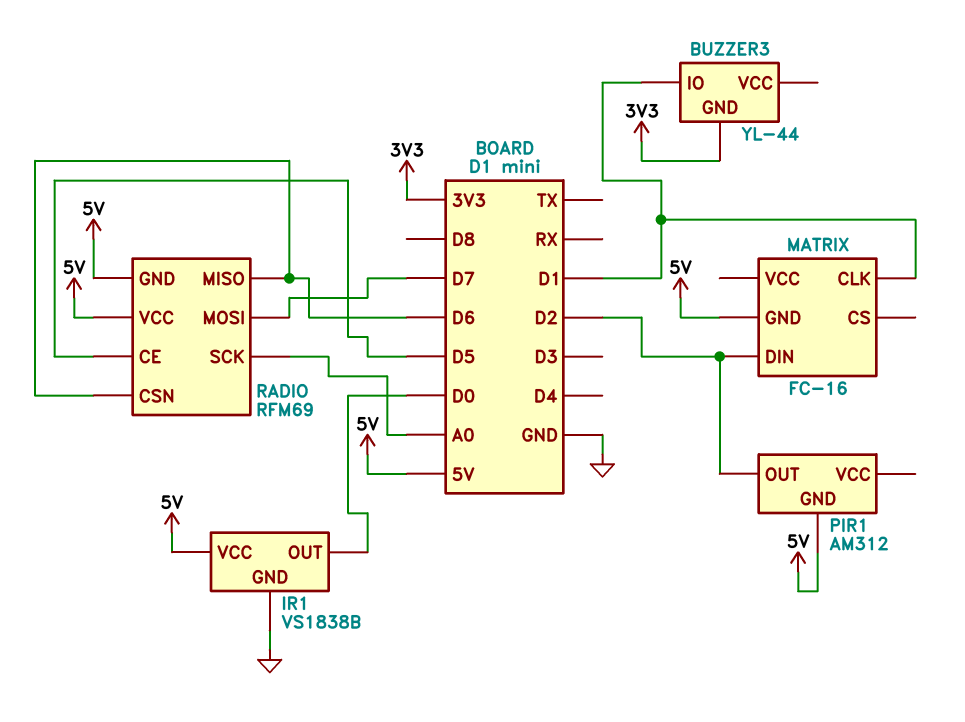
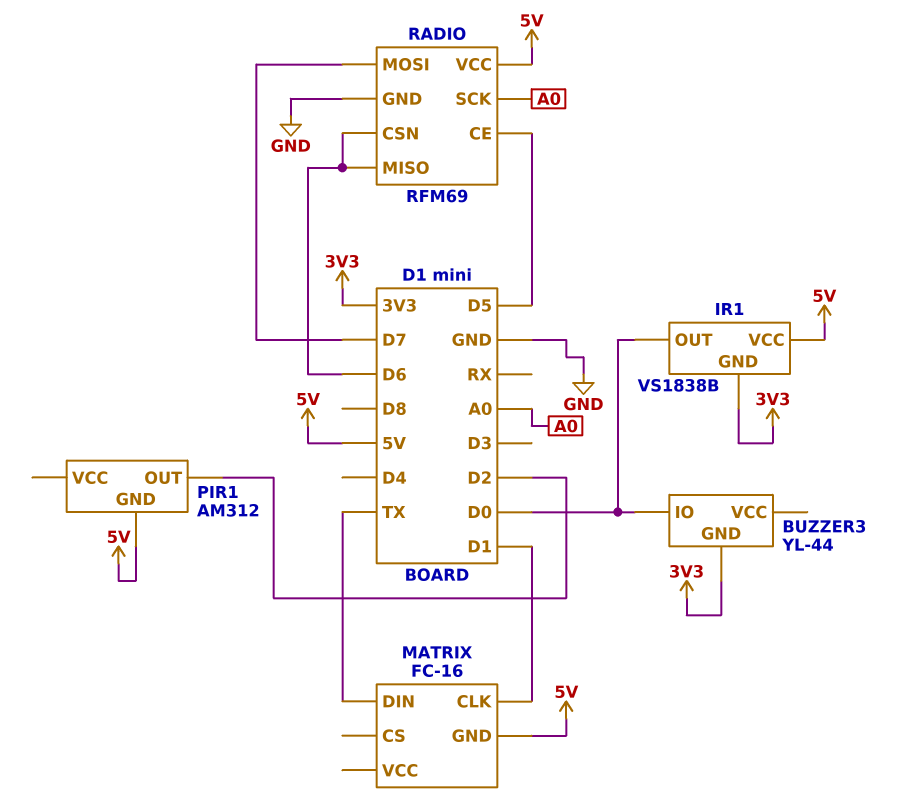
BUZZER3 pin IO: D1 -> D0
IR1 pin GND: GND -> 3V3
MATRIX pin DIN: D2 -> TX
RADIO pin GND: 5V -> GND

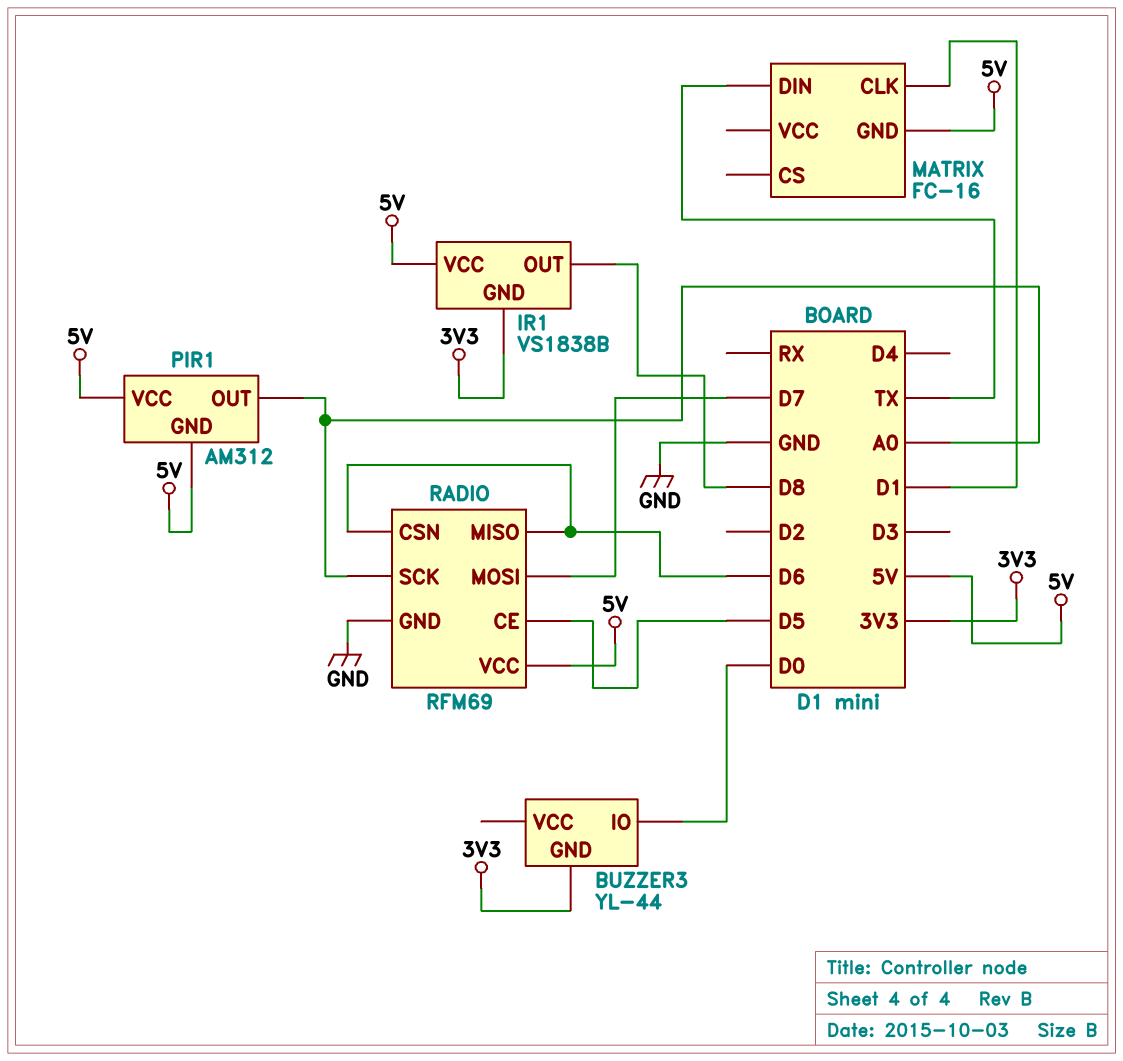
IR1 pin OUT: D0 -> D8
PIR1 pin OUT: D2 -> A0
PIR1 pin VCC: none -> 5V

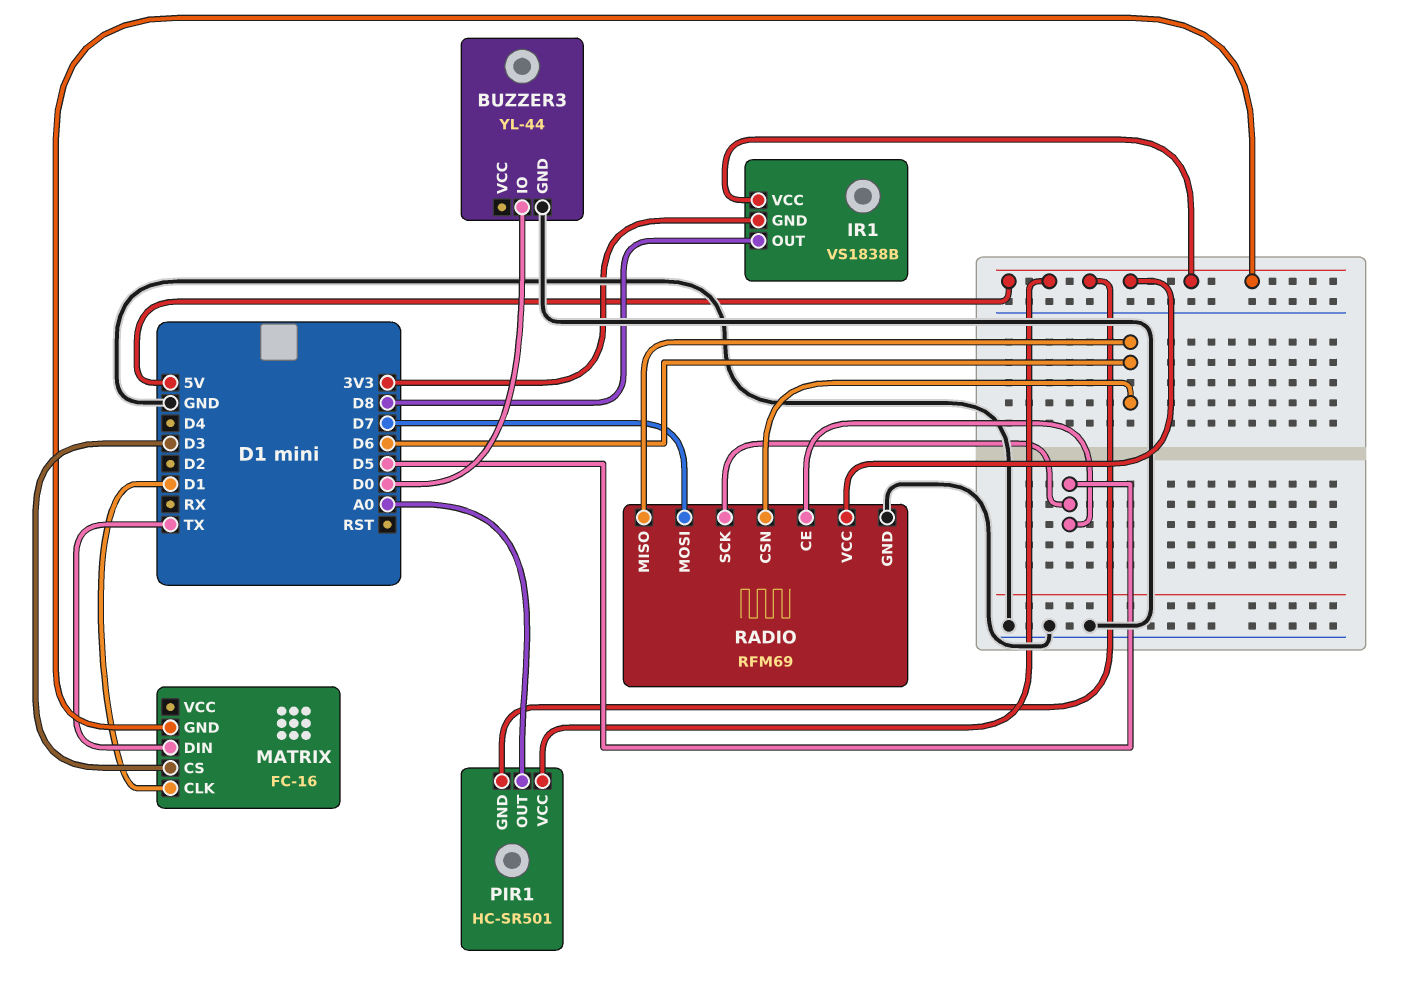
BUZZER3 pin GND: 3V3 -> GND
MATRIX pin CS: none -> D3
PIR1: AM312 -> HC-SR501
RADIO pin SCK: A0 -> D5

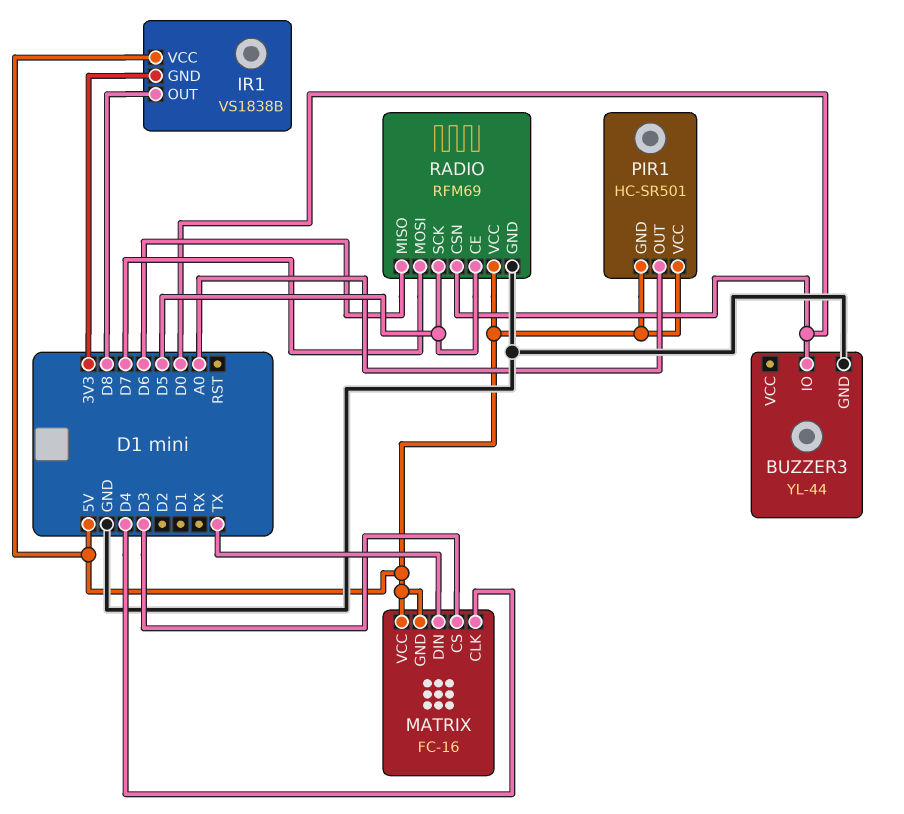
MATRIX pin CLK: D1 -> D4
MATRIX pin VCC: none -> 5V
RADIO pin CSN: D6 -> D0

